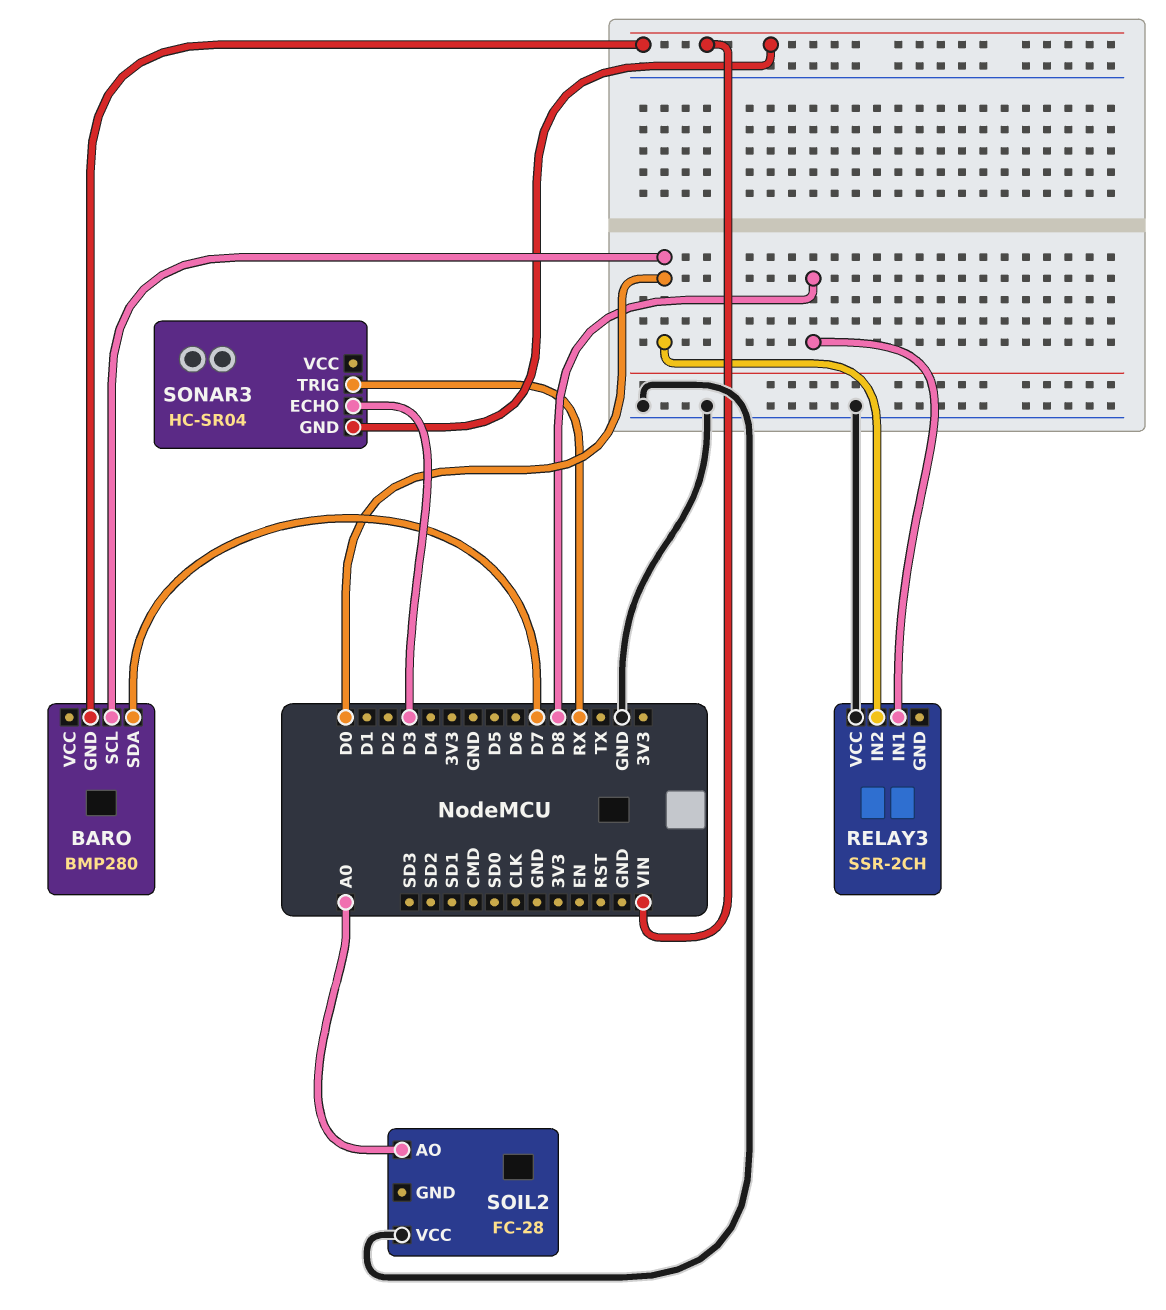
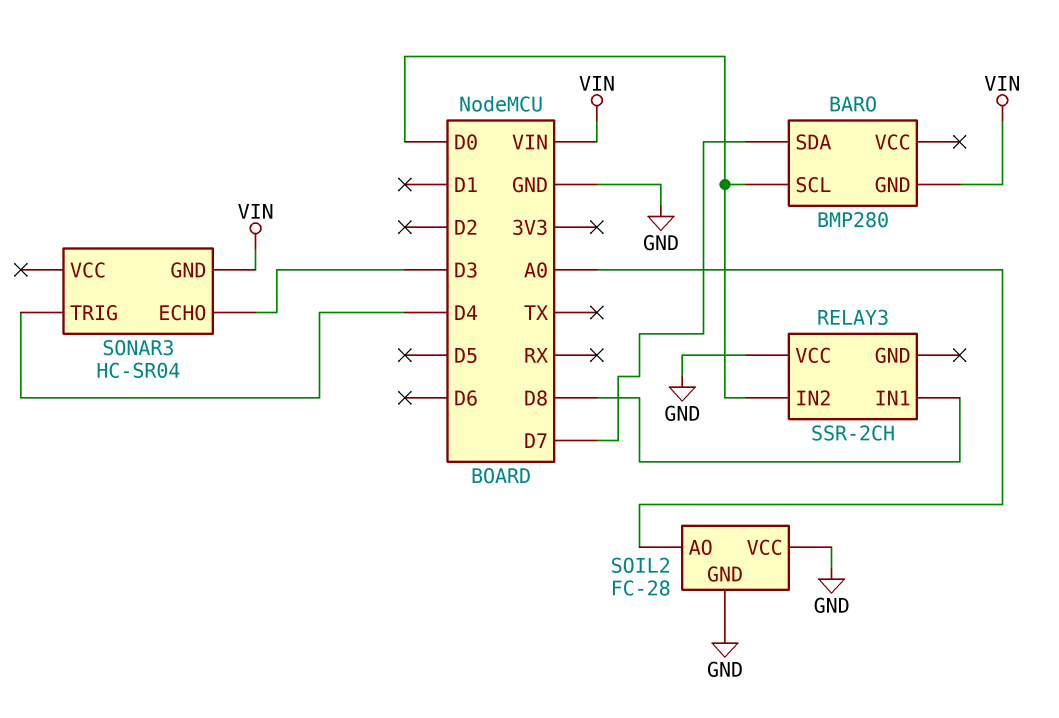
SOIL2 pin GND: none -> GND
SONAR3 pin TRIG: RX -> D4

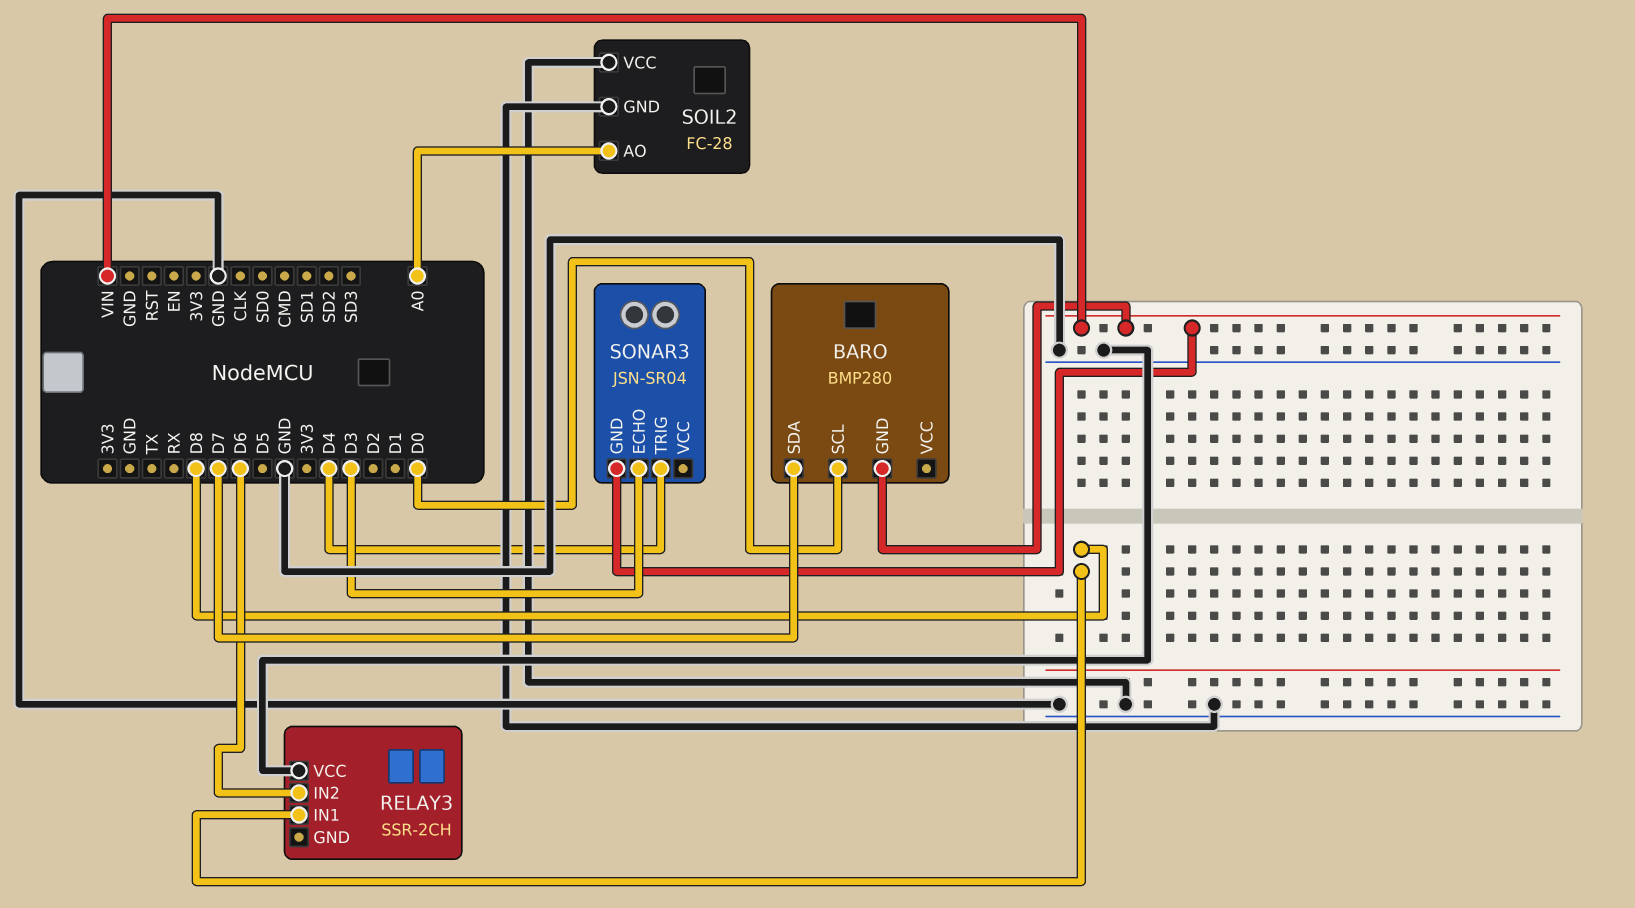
RELAY3 pin IN2: D0 -> D6
SONAR3: HC-SR04 -> JSN-SR04

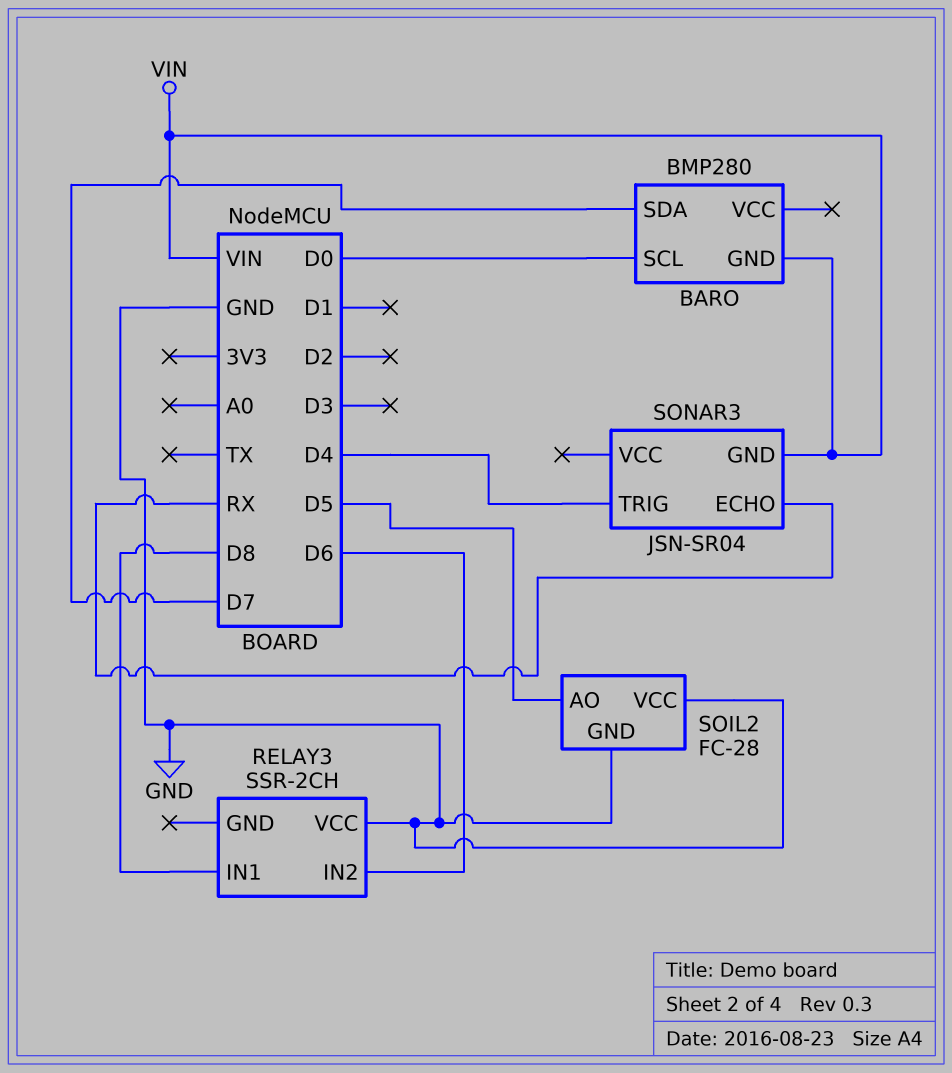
SOIL2 pin AO: A0 -> D5
SONAR3 pin ECHO: D3 -> RX

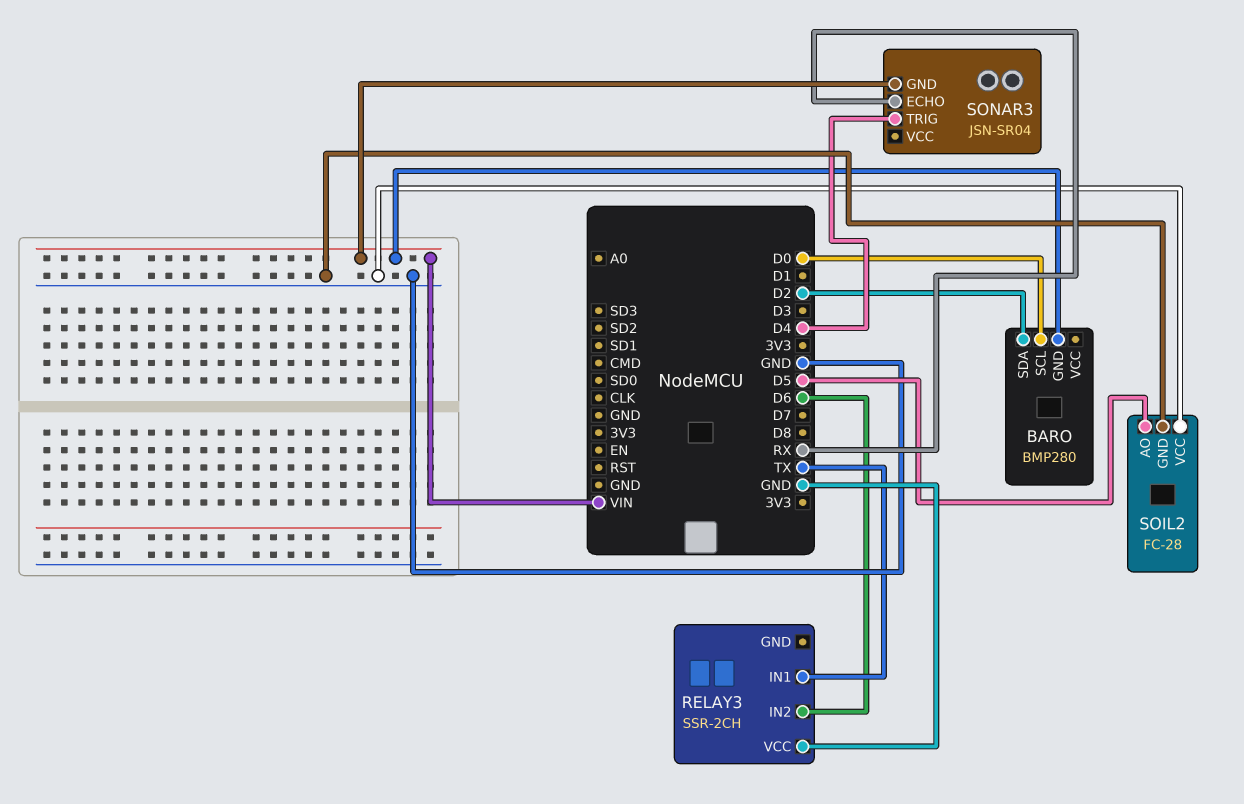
BARO pin SDA: D7 -> D2
RELAY3 pin IN1: D8 -> TX

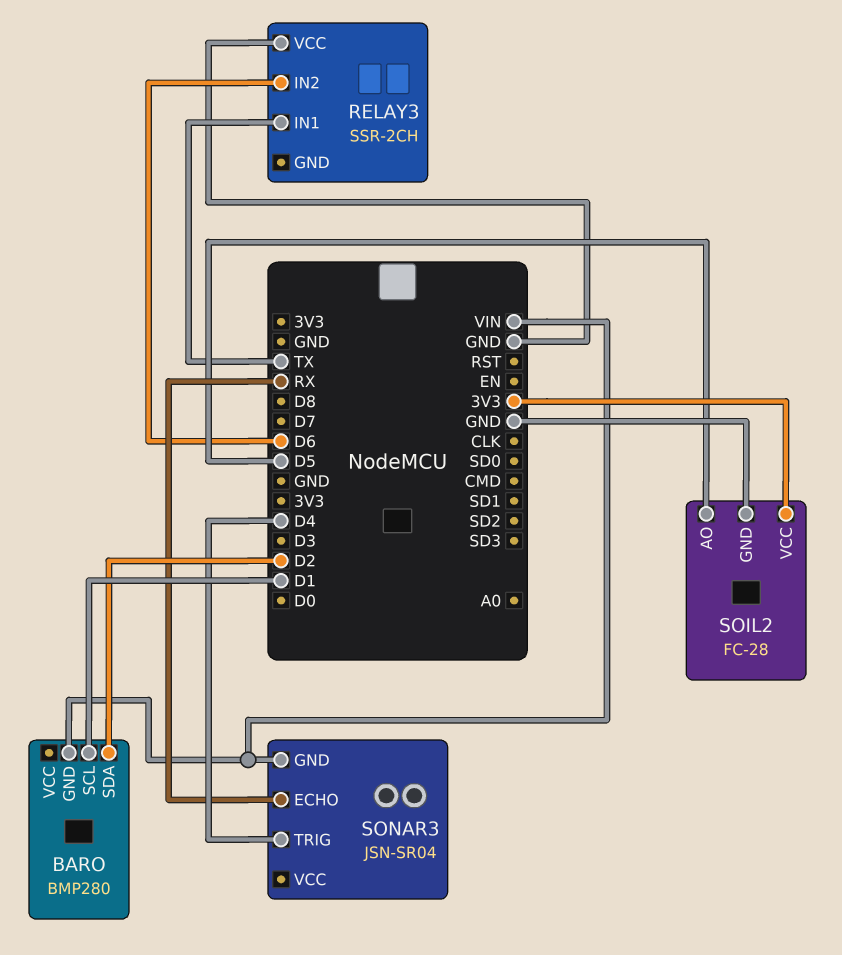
BARO pin SCL: D0 -> D1
SOIL2 pin VCC: GND -> 3V3

